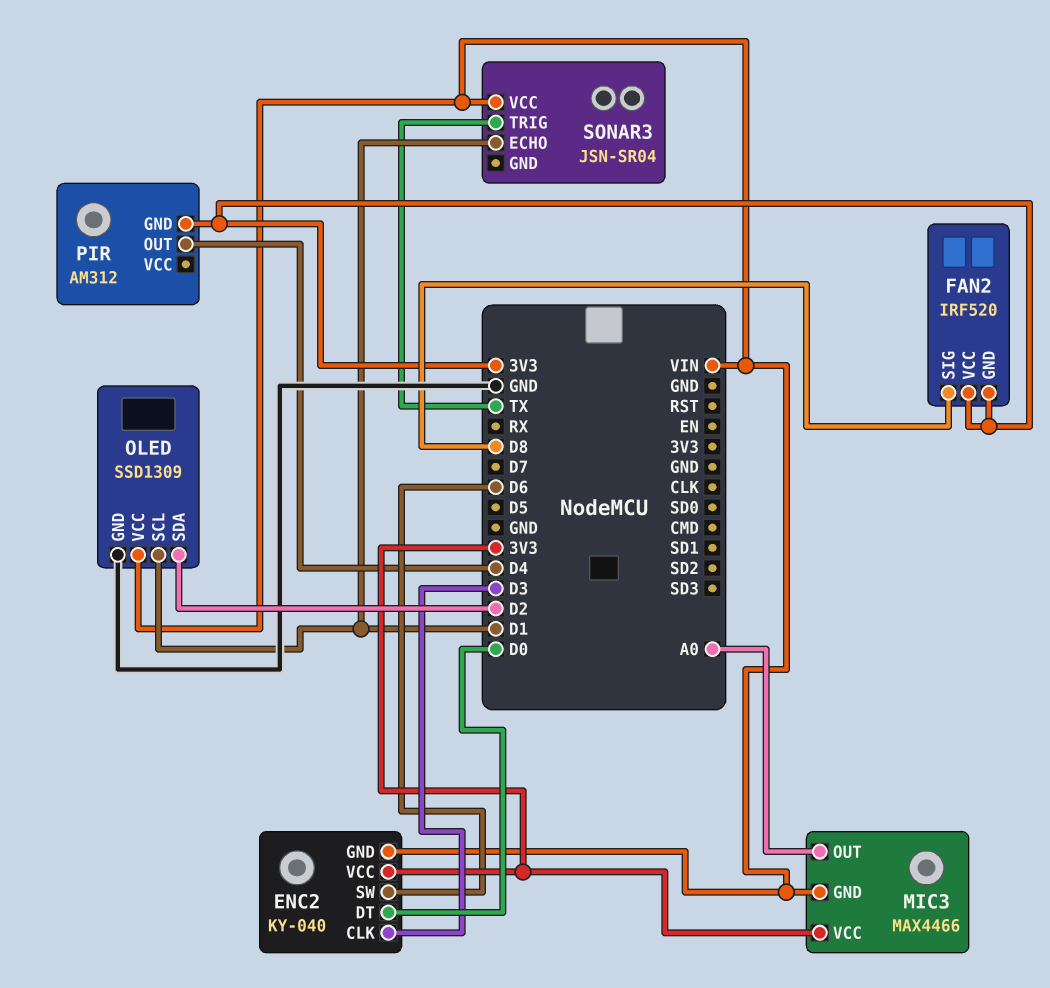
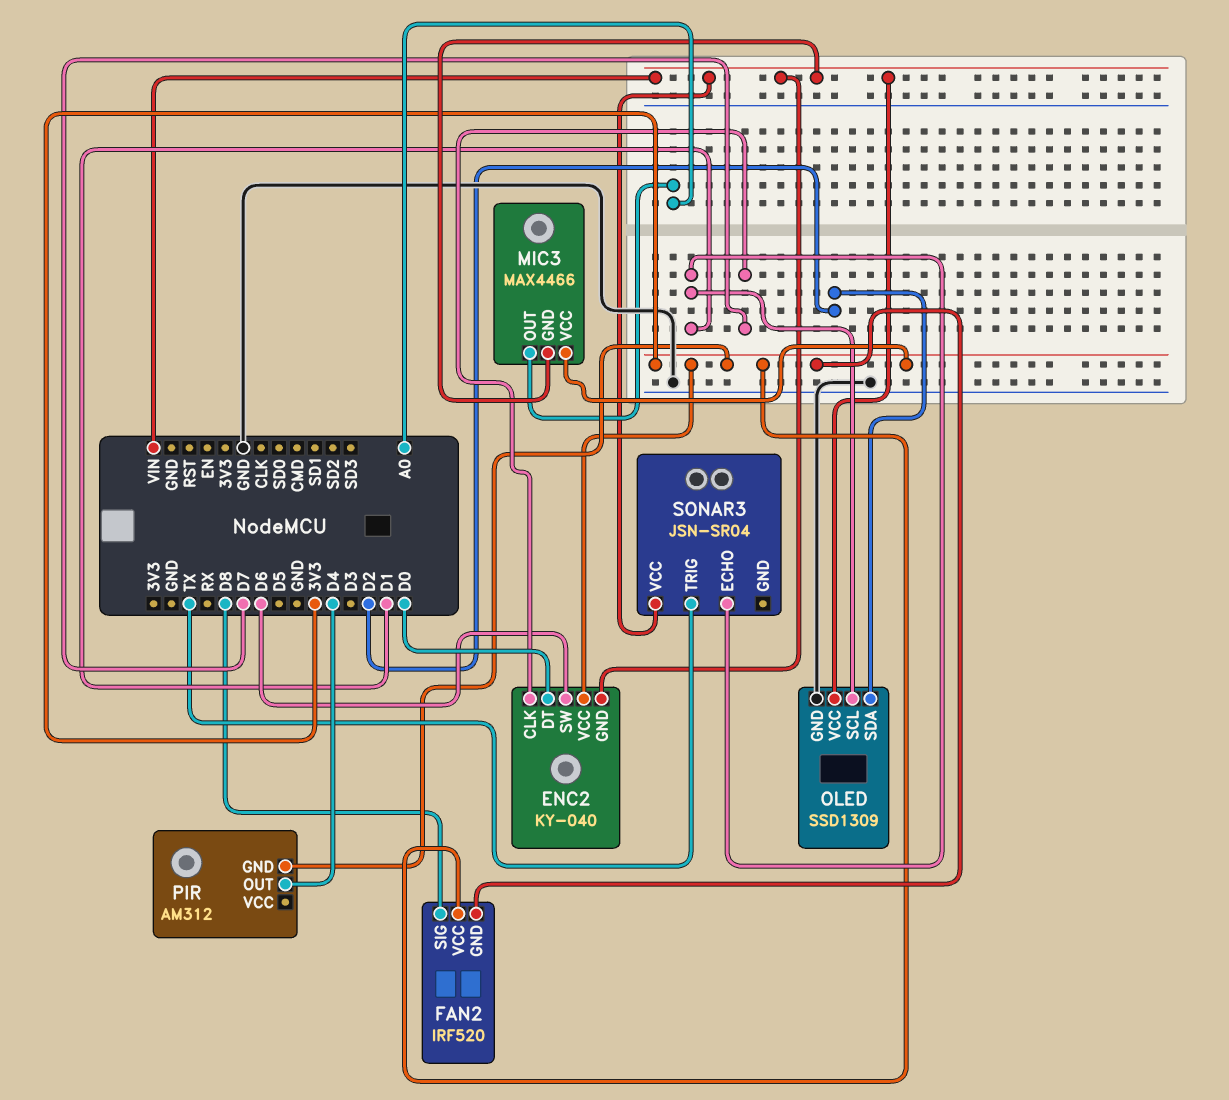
ENC2 pin CLK: D3 -> D7

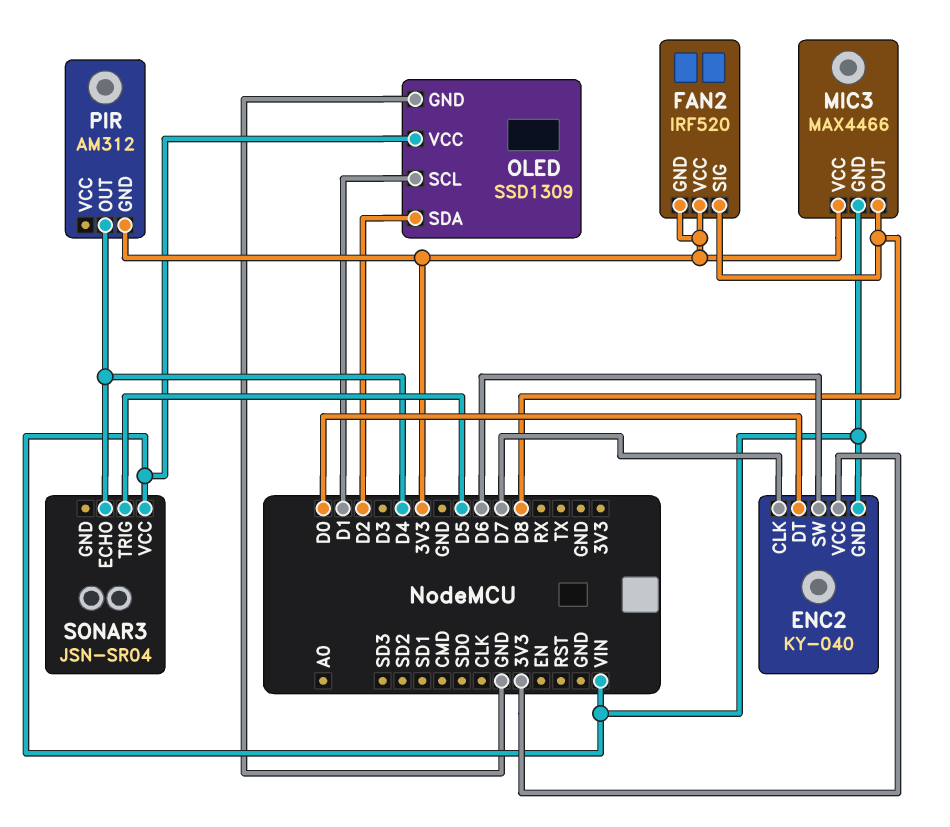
MIC3 pin OUT: A0 -> D8
SONAR3 pin ECHO: D1 -> D4
SONAR3 pin TRIG: TX -> D5

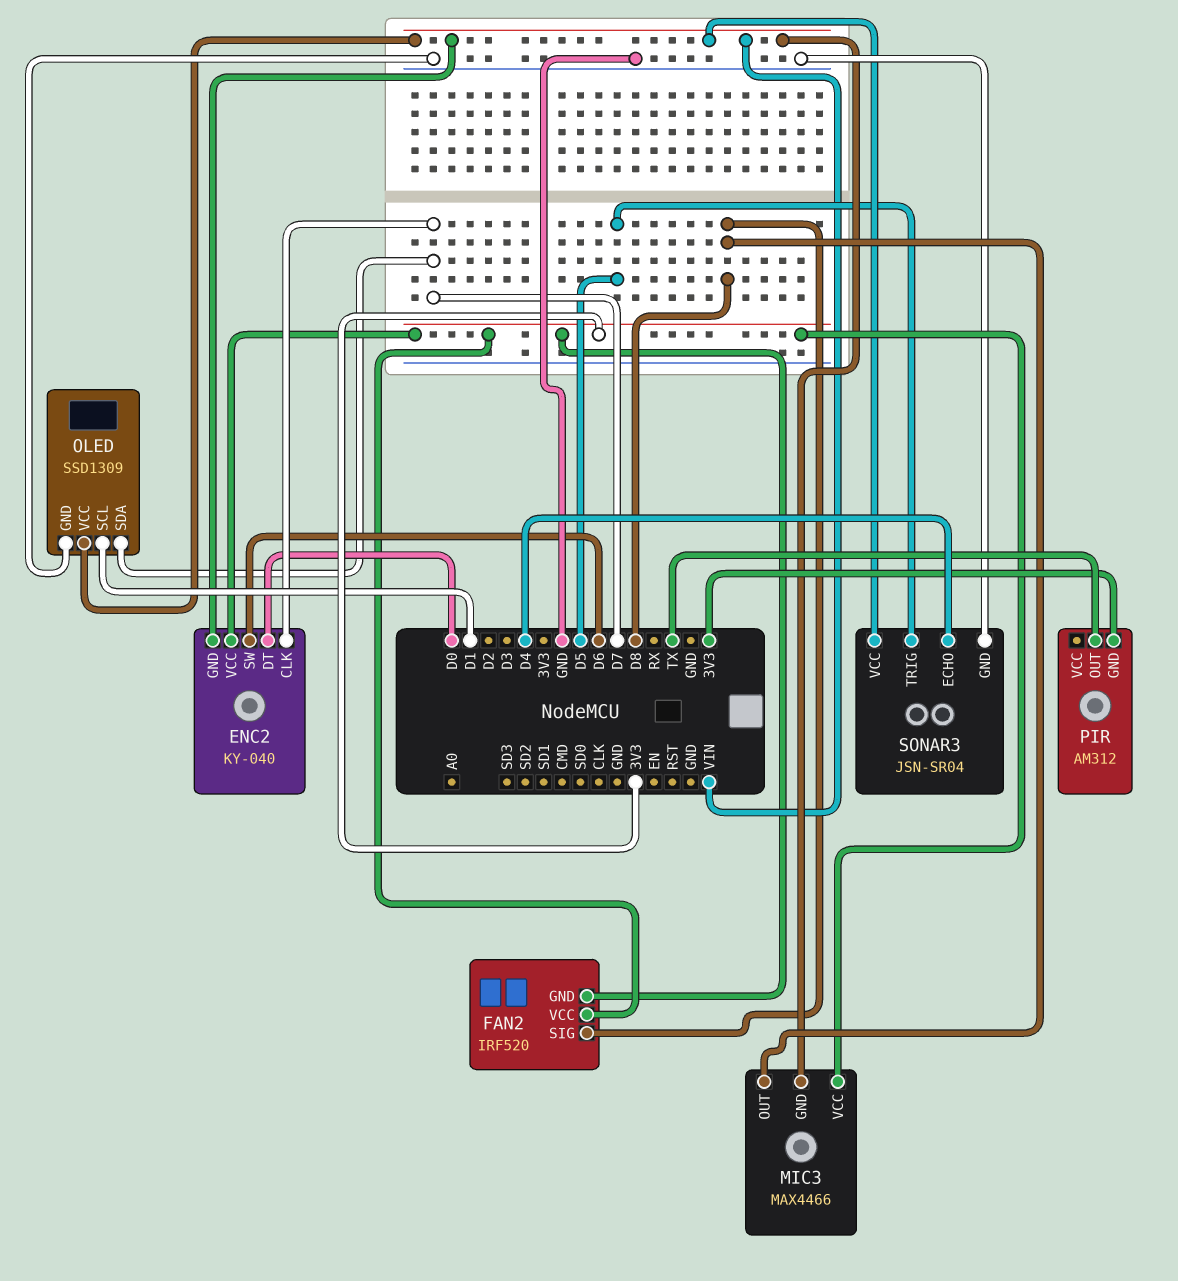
OLED pin SDA: D2 -> D7
PIR pin OUT: D4 -> TX
SONAR3 pin GND: none -> GND

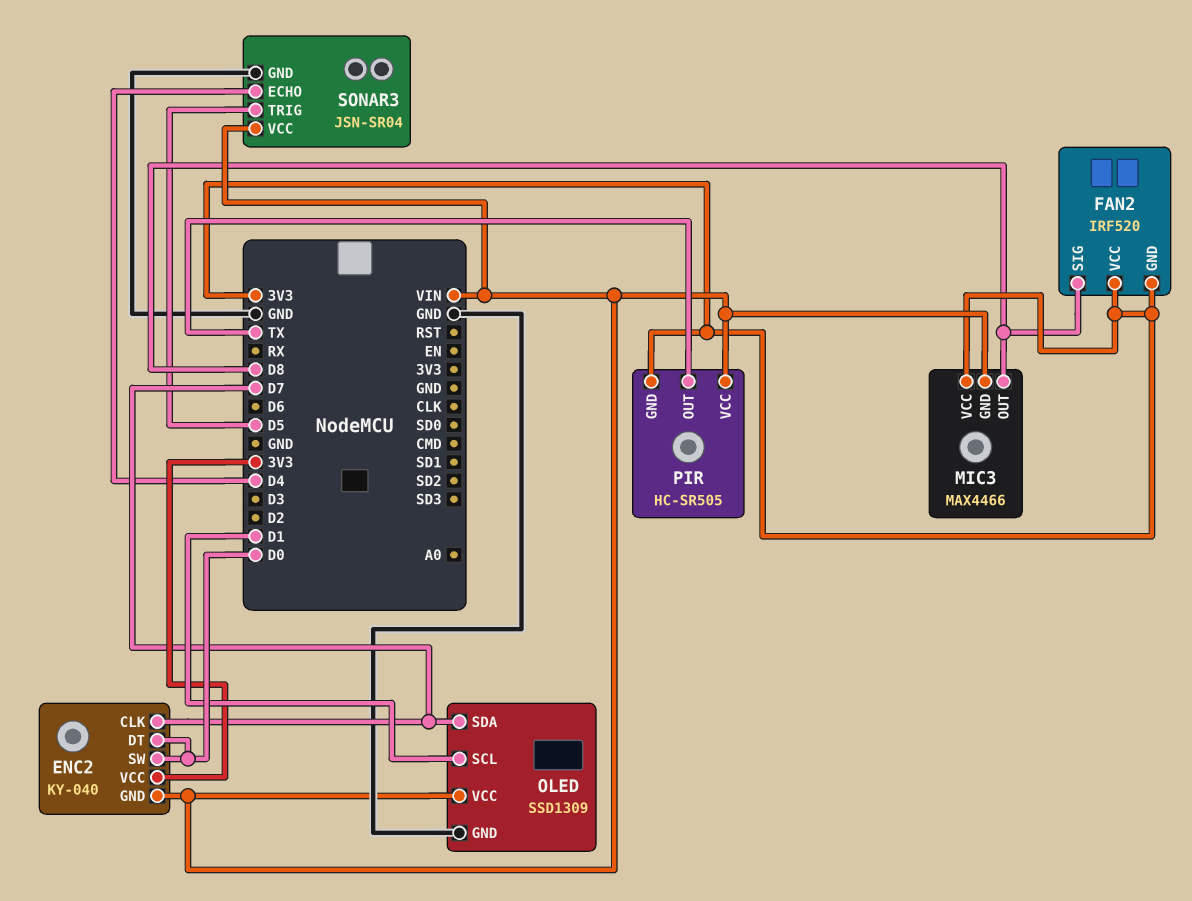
ENC2 pin SW: D6 -> D0
PIR: AM312 -> HC-SR505
PIR pin VCC: none -> VIN

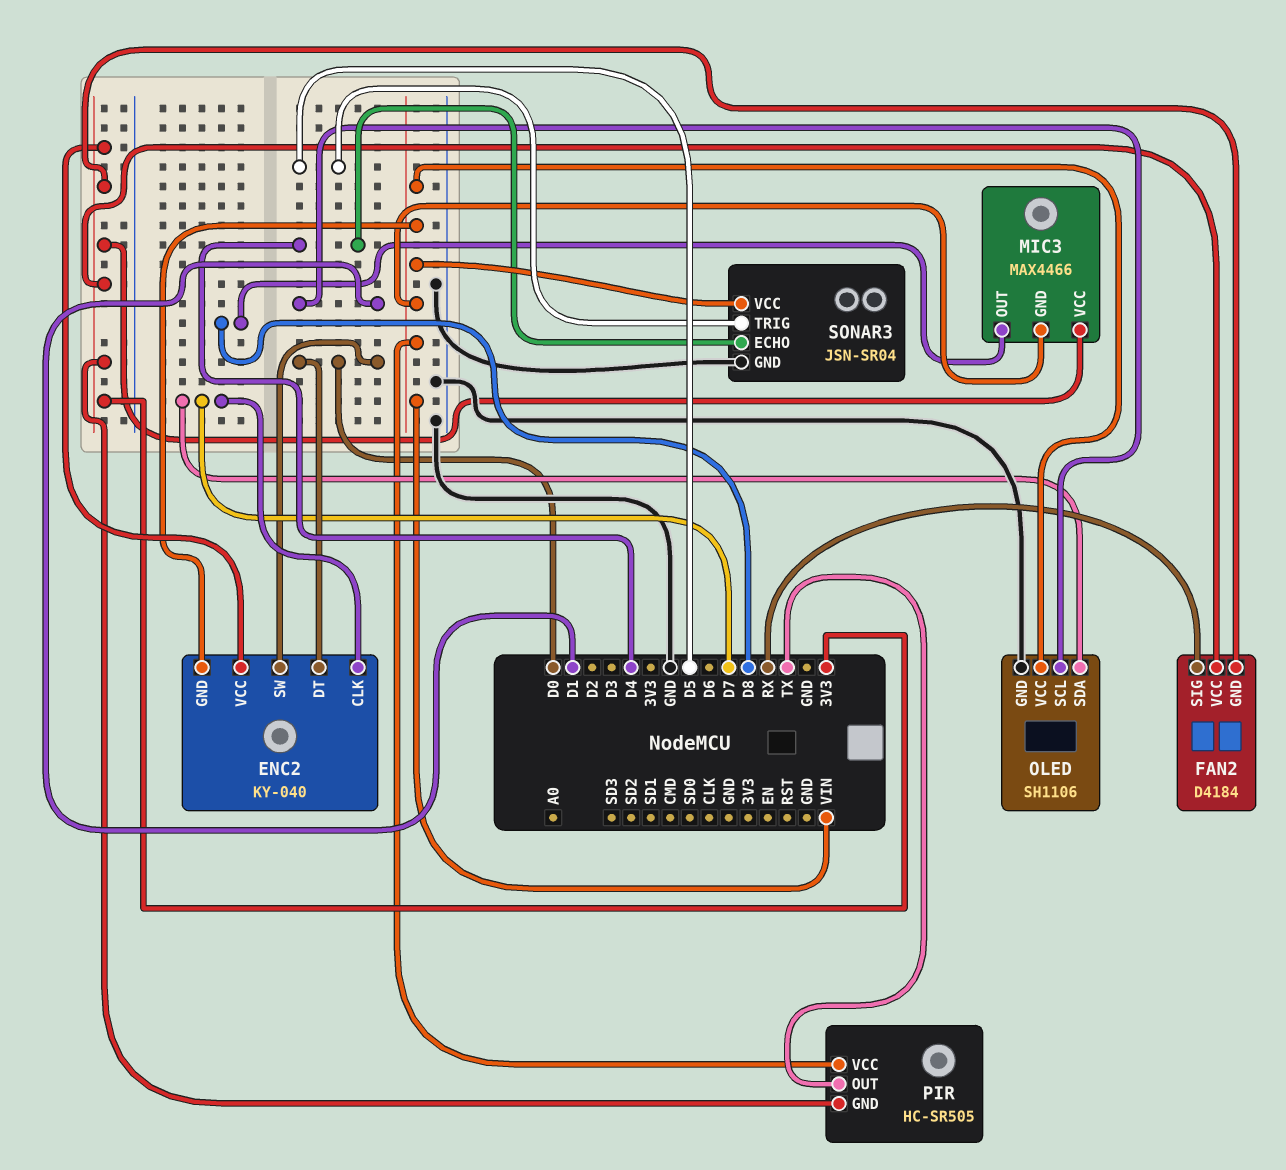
FAN2: IRF520 -> D4184
FAN2 pin SIG: D8 -> RX
OLED: SSD1309 -> SH1106

